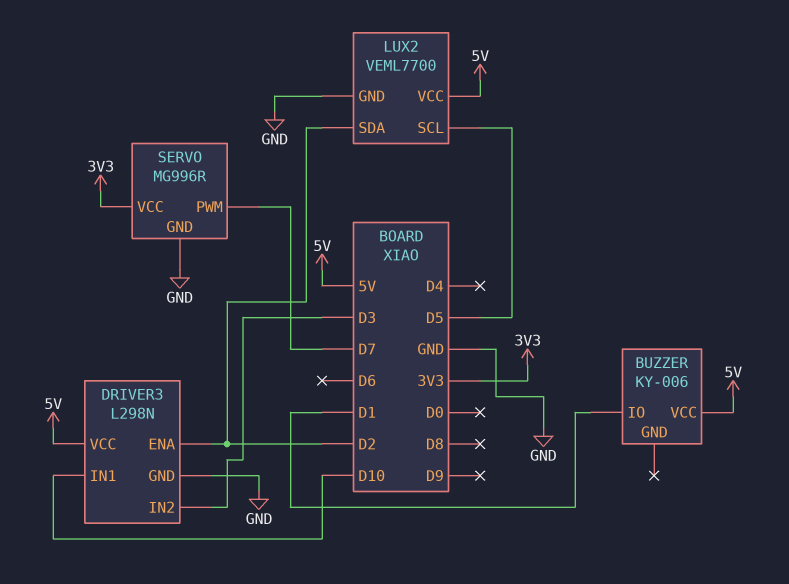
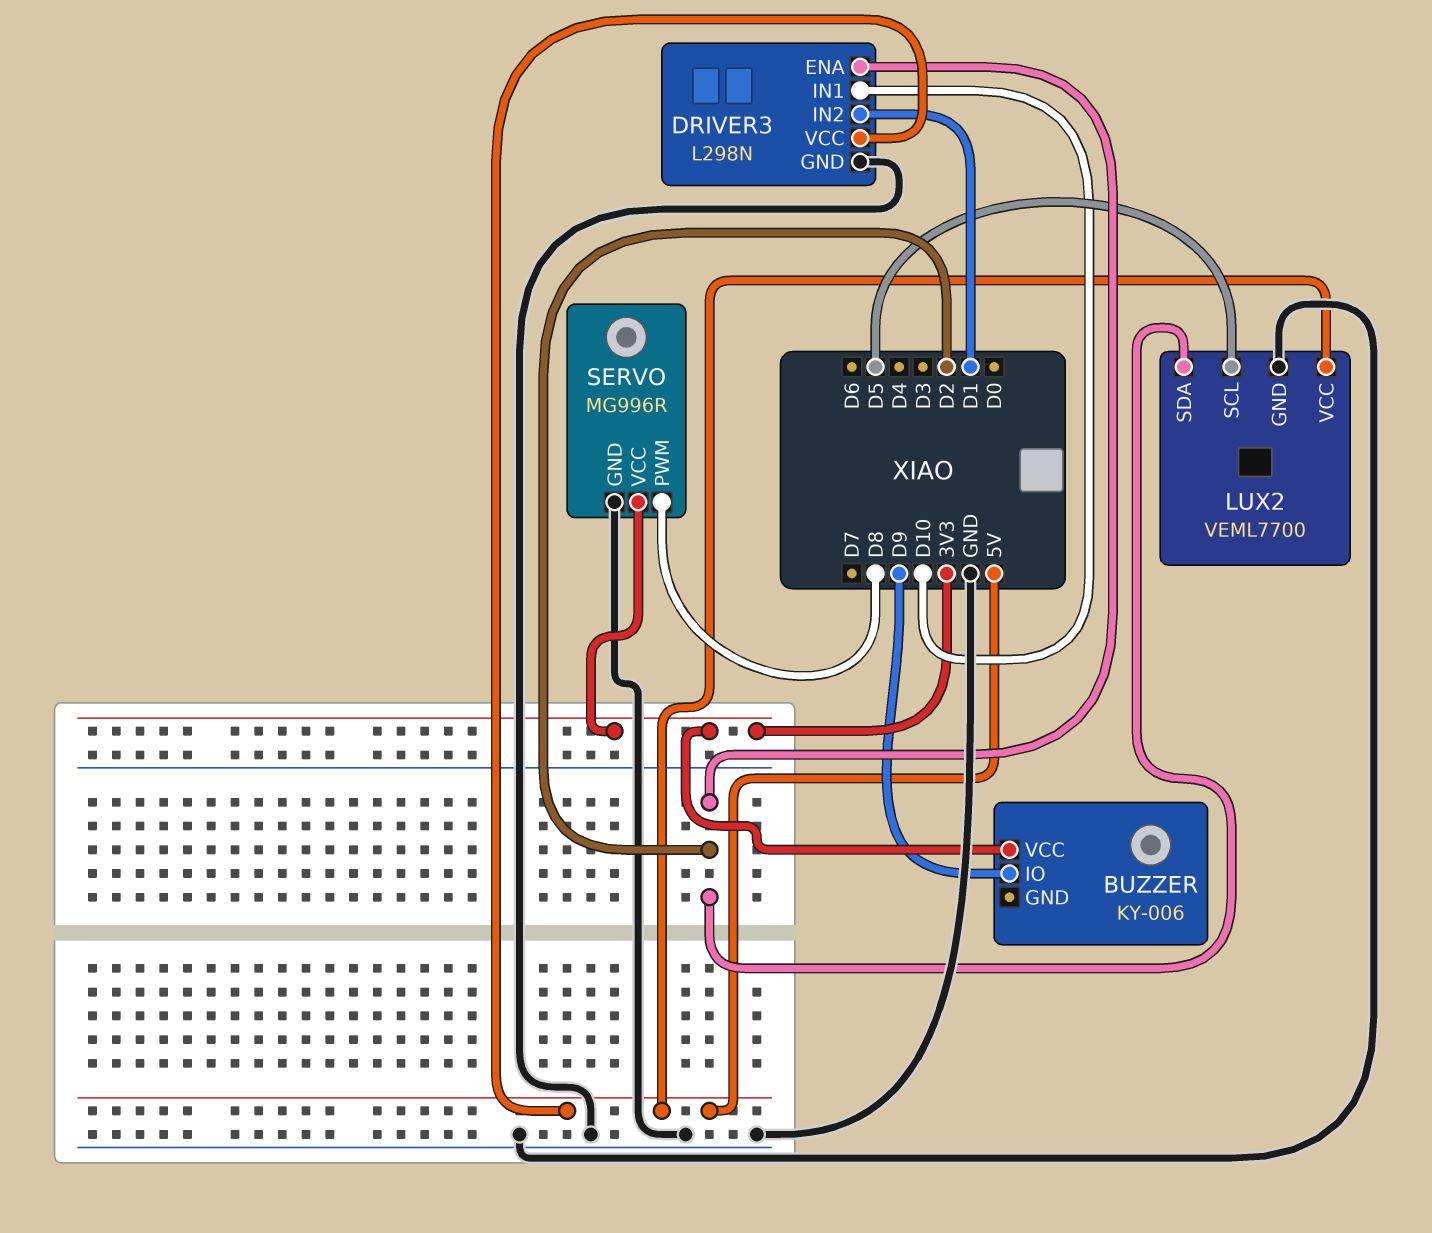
BUZZER pin IO: D1 -> D9
BUZZER pin VCC: 5V -> 3V3
DRIVER3 pin IN2: D3 -> D1
SERVO pin PWM: D7 -> D8

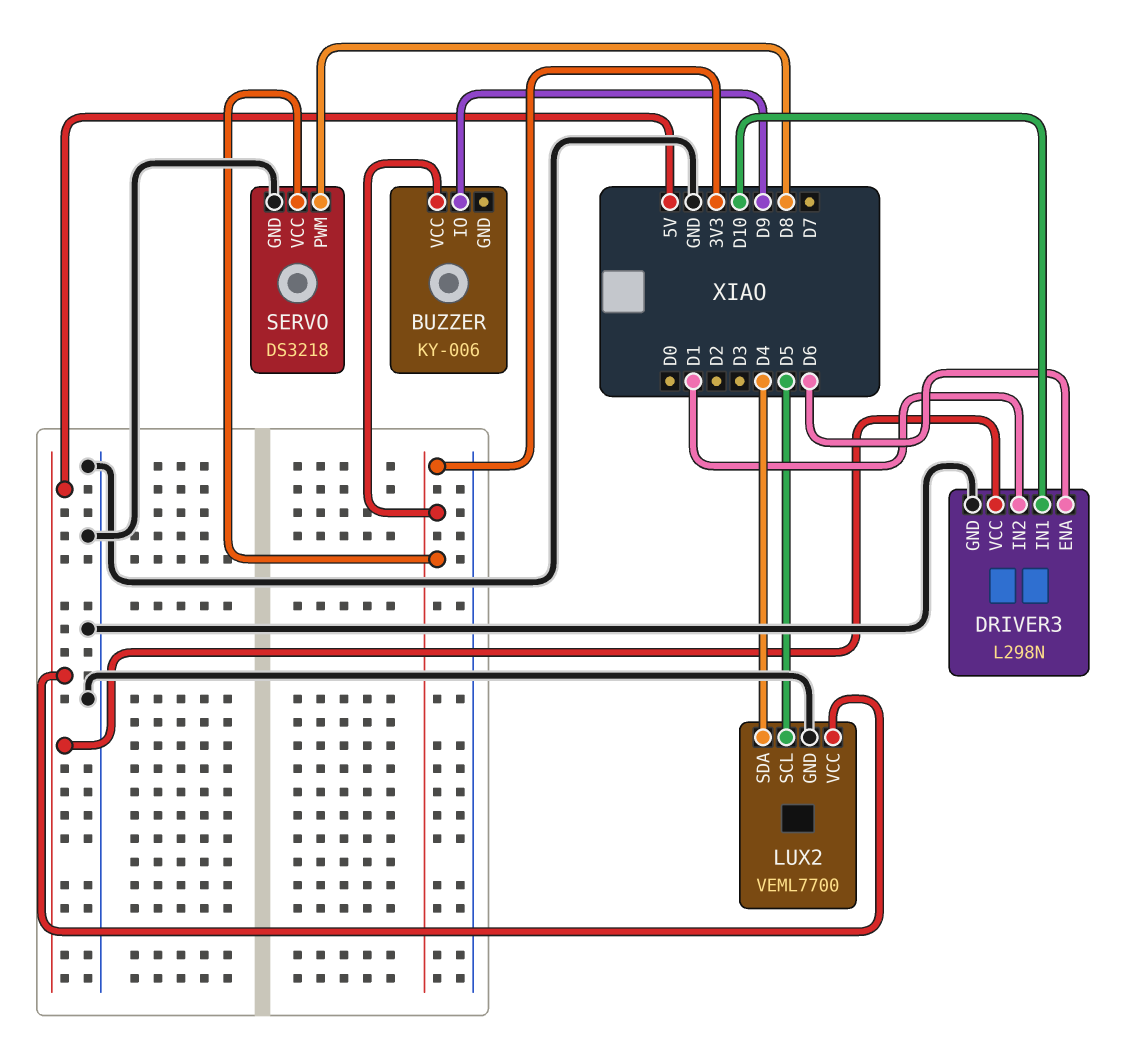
DRIVER3 pin ENA: D2 -> D6
LUX2 pin SDA: D2 -> D4
SERVO: MG996R -> DS3218

